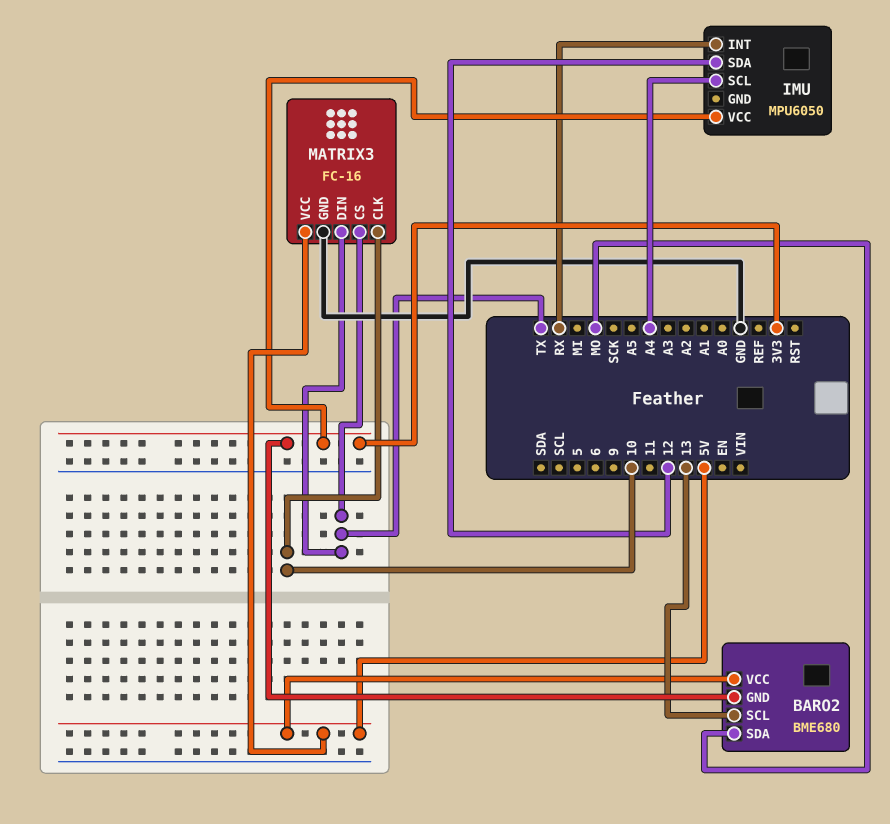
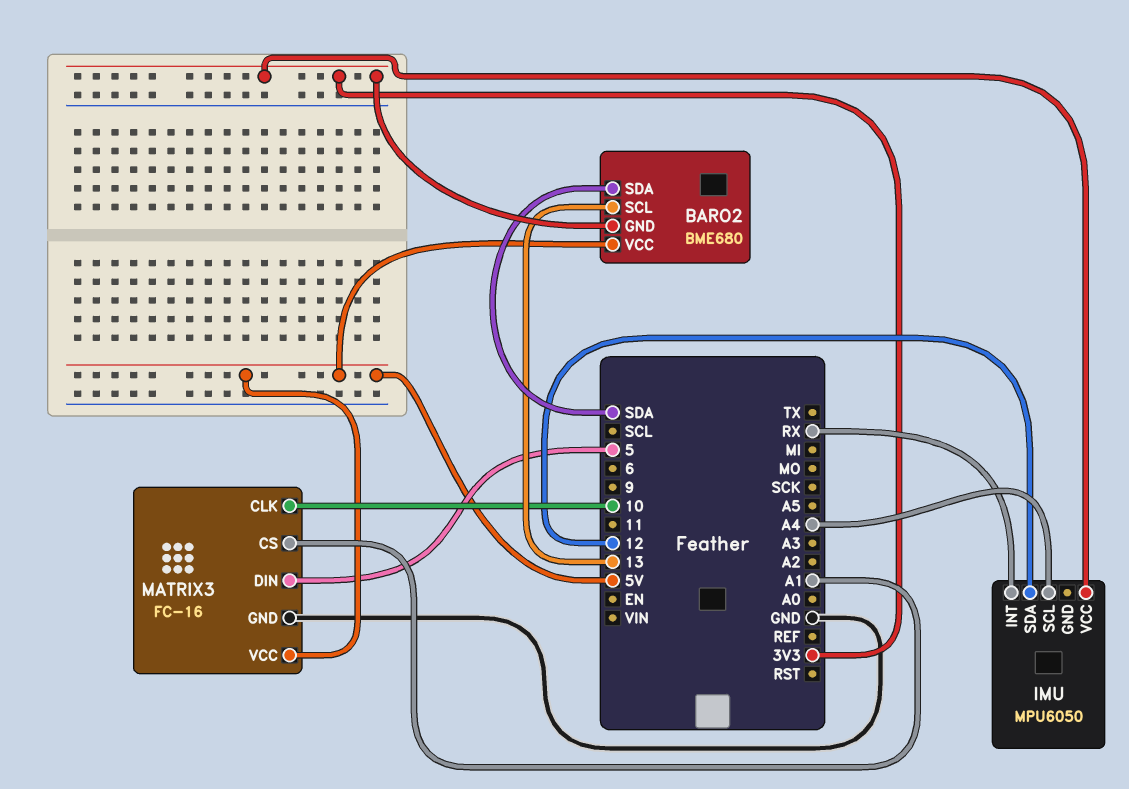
BARO2 pin SDA: MO -> SDA
MATRIX3 pin CS: TX -> A1
MATRIX3 pin DIN: TX -> 5

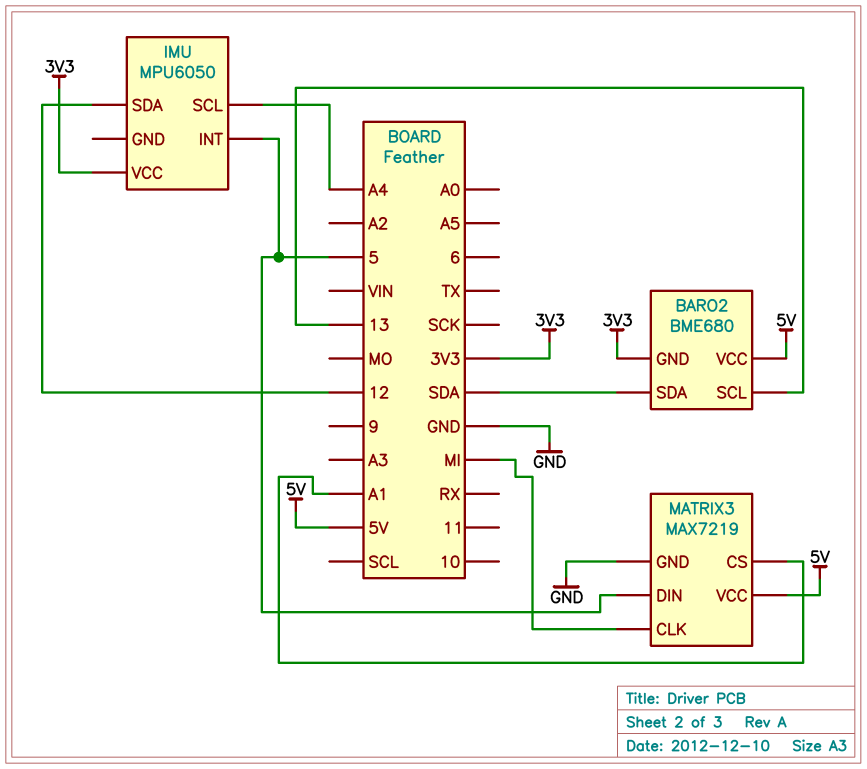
IMU pin INT: RX -> 5
MATRIX3: FC-16 -> MAX7219
MATRIX3 pin CLK: 10 -> MI

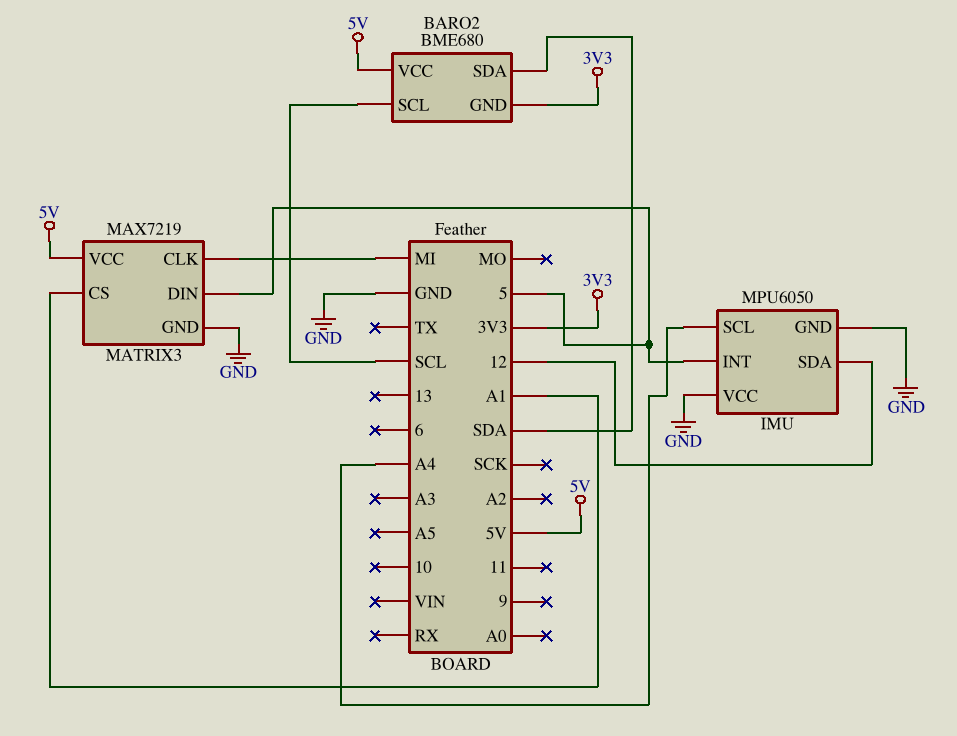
BARO2 pin SCL: 13 -> SCL
IMU pin GND: none -> GND
IMU pin VCC: 3V3 -> GND

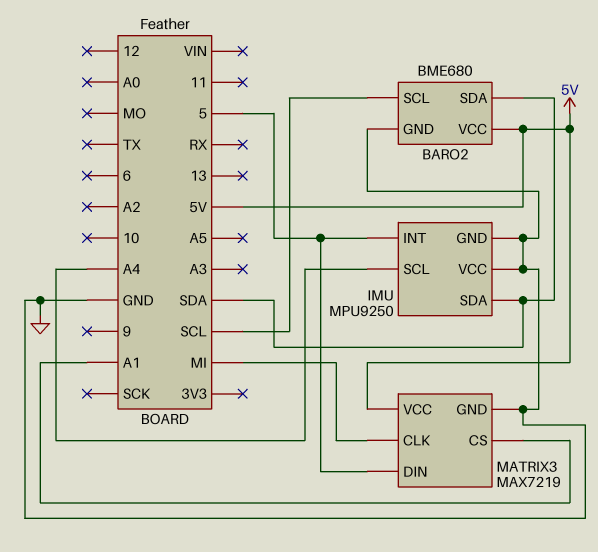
BARO2 pin GND: 3V3 -> GND
IMU: MPU6050 -> MPU9250
IMU pin SDA: 12 -> SDA

